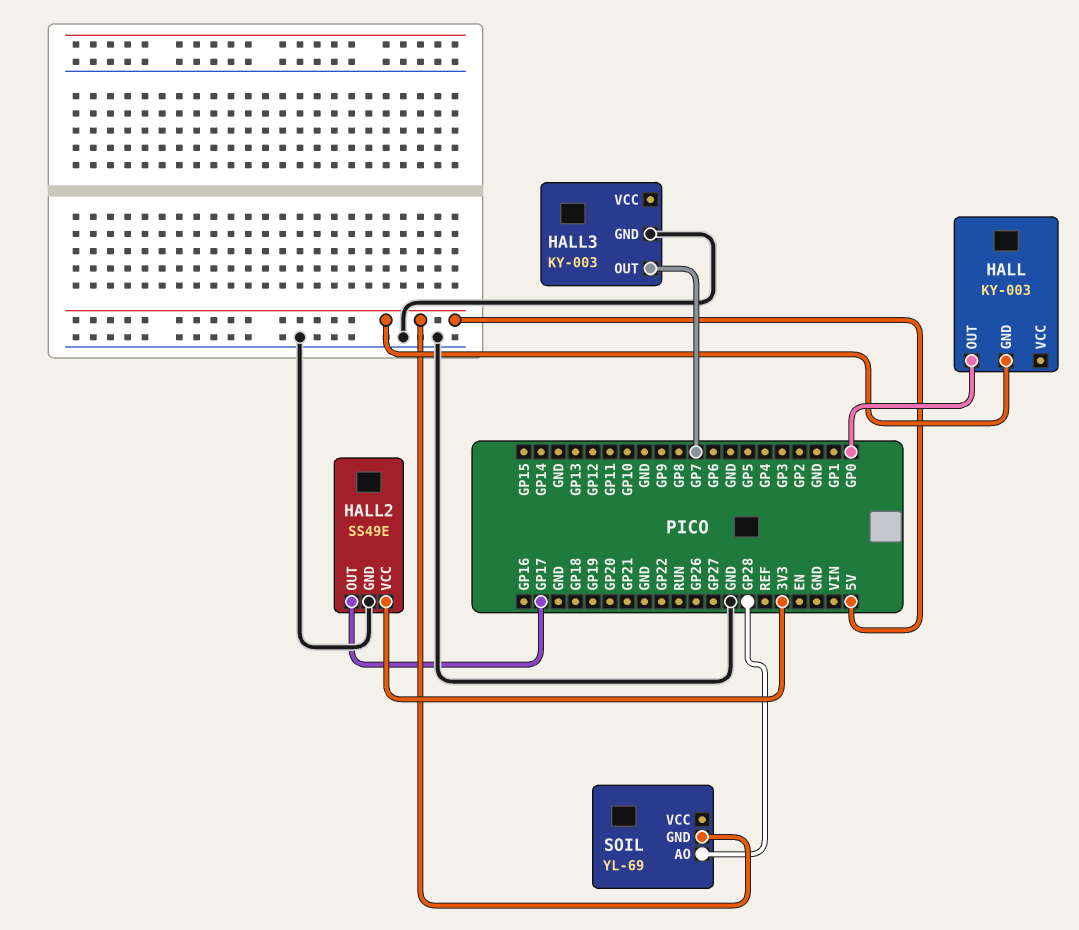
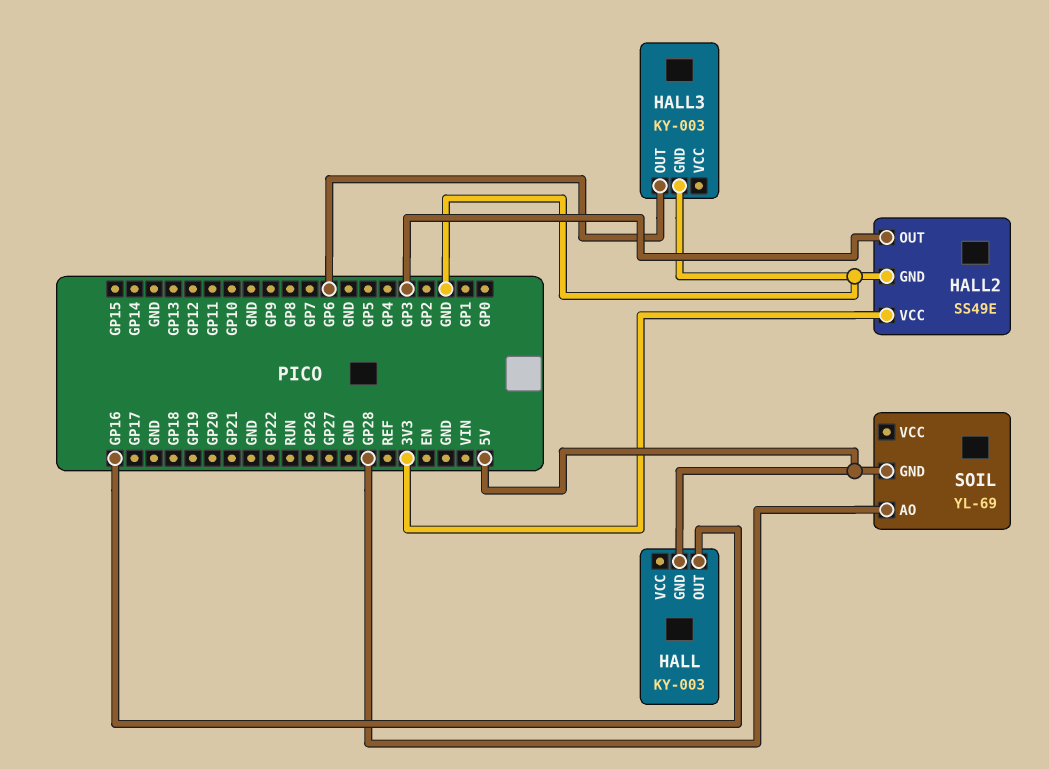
HALL pin OUT: GP0 -> GP16
HALL2 pin OUT: GP17 -> GP3
HALL3 pin OUT: GP7 -> GP6

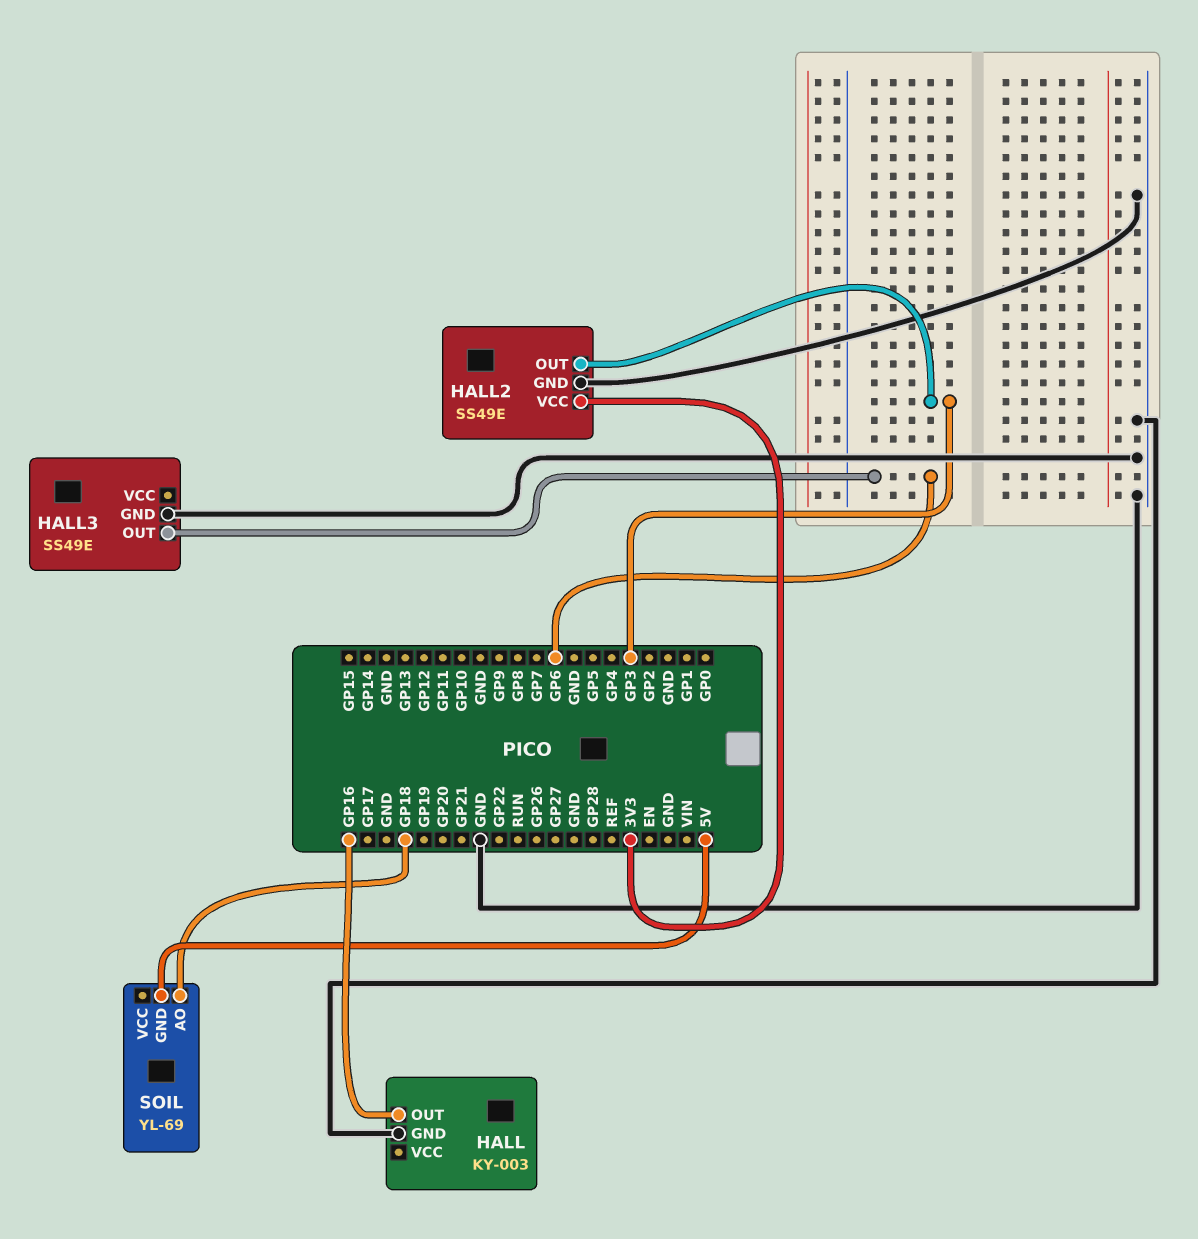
HALL pin GND: 5V -> GND
HALL3: KY-003 -> SS49E
SOIL pin AO: GP28 -> GP18

